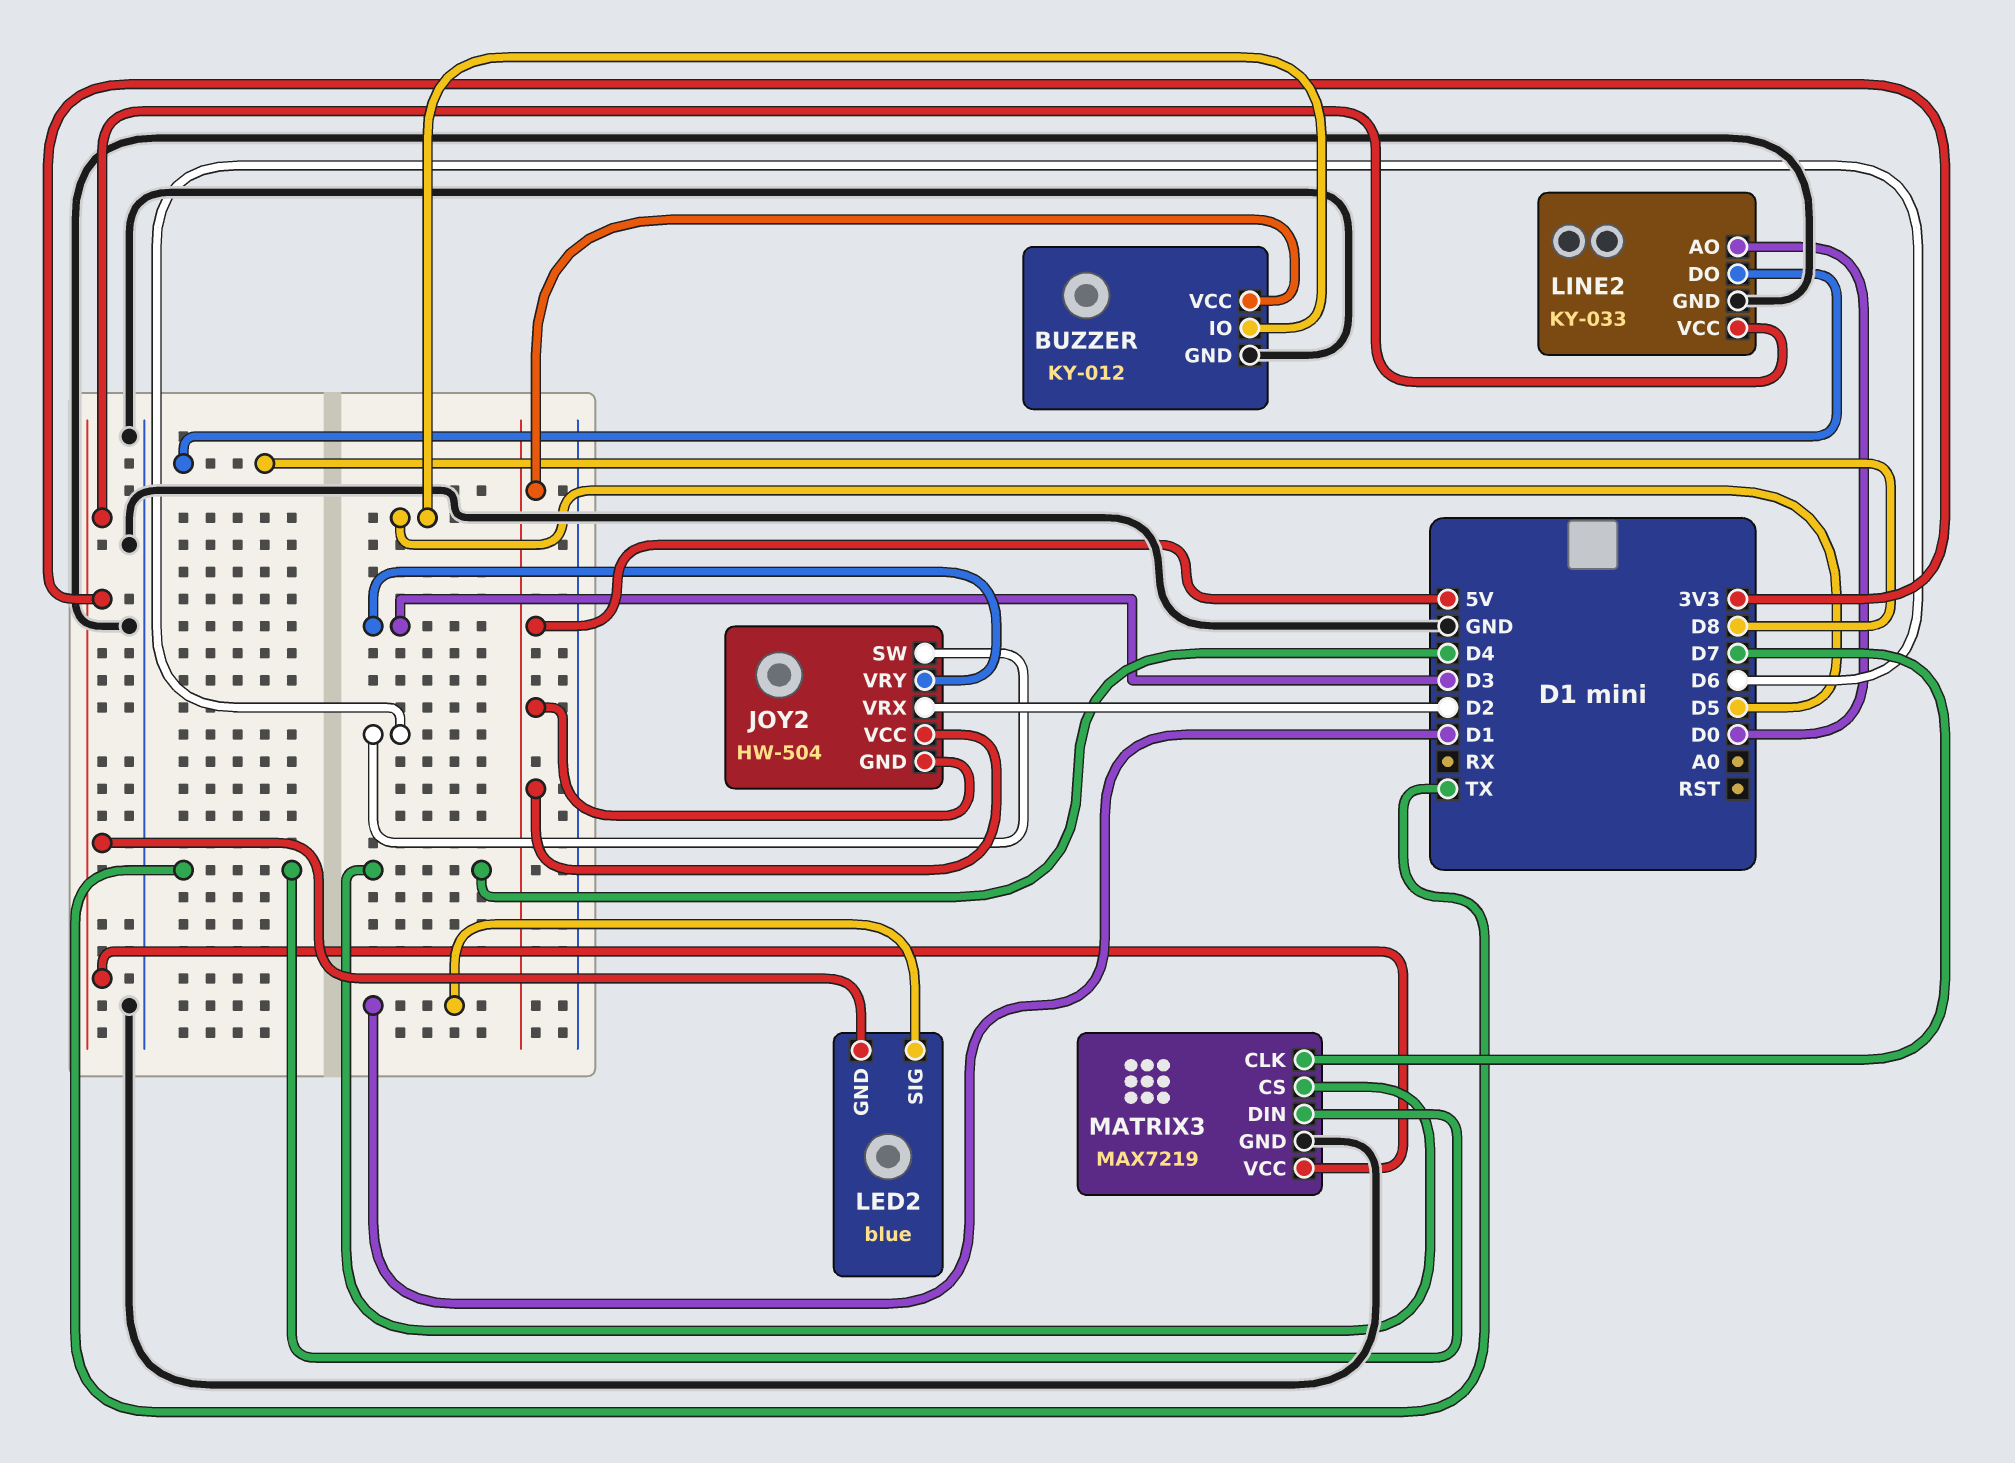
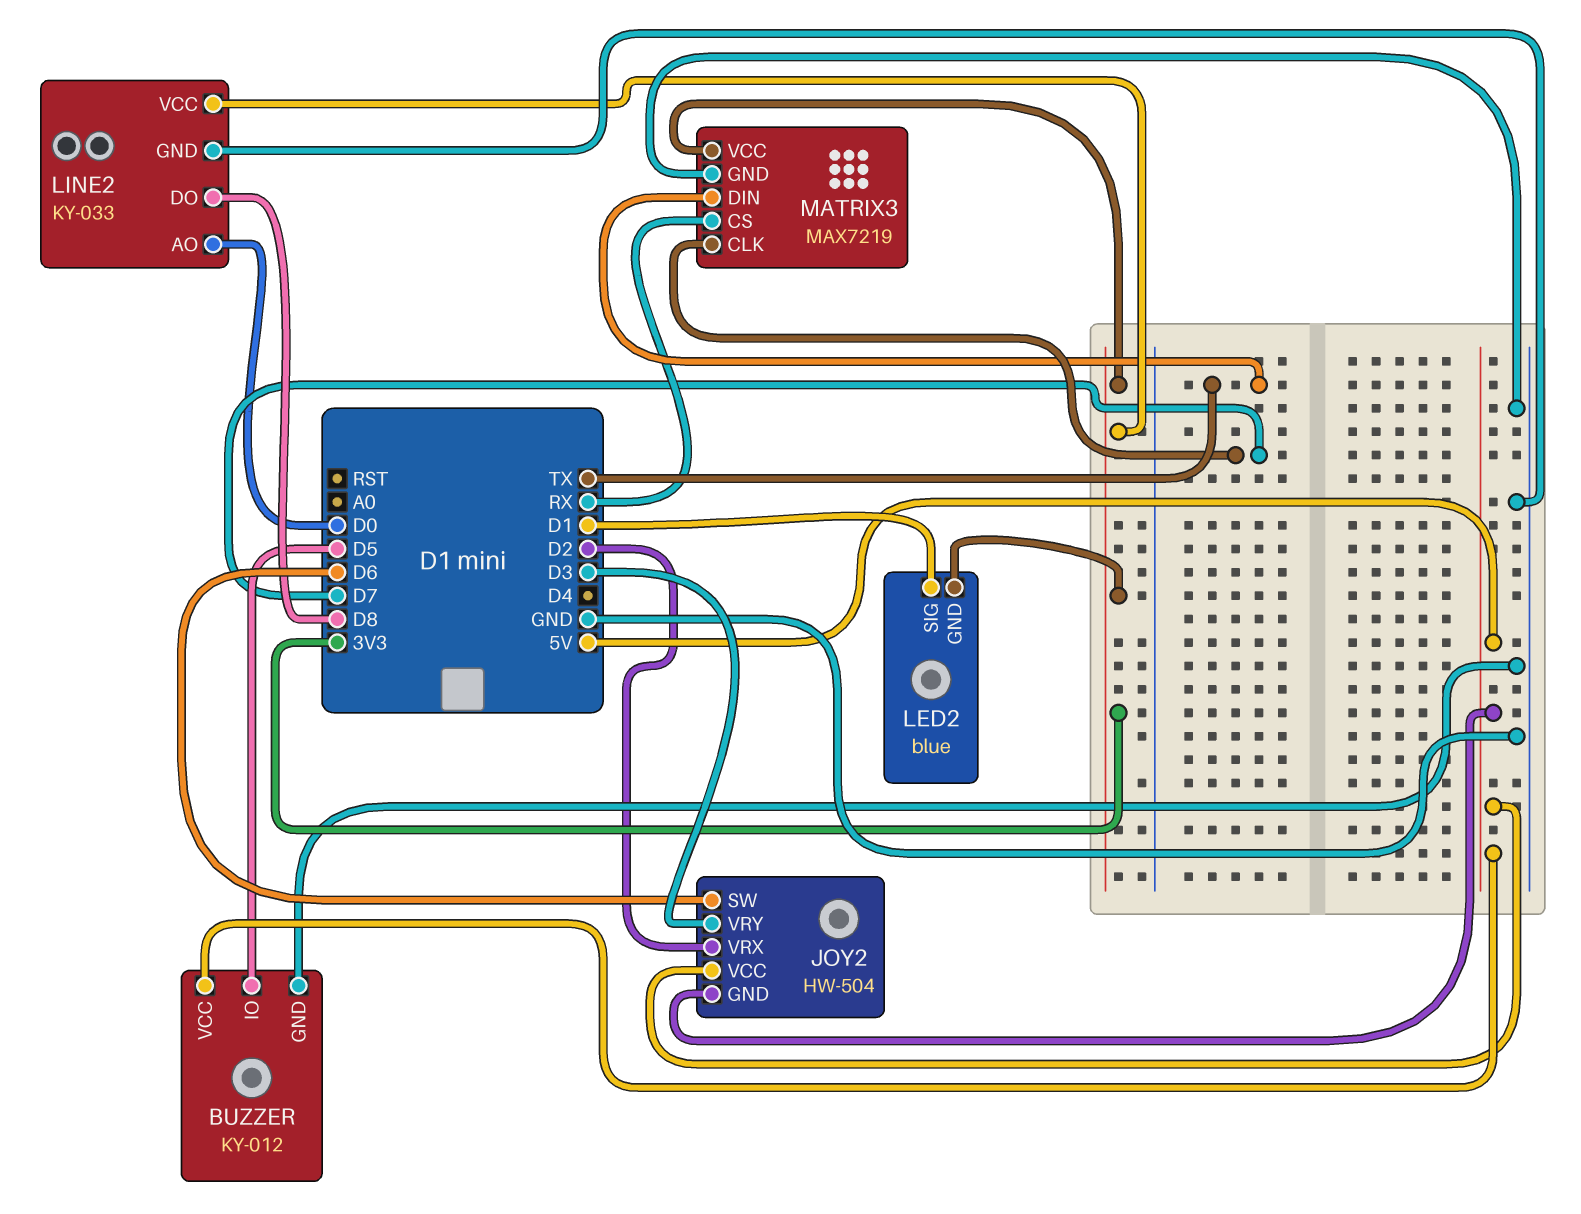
MATRIX3 pin CS: D4 -> RX

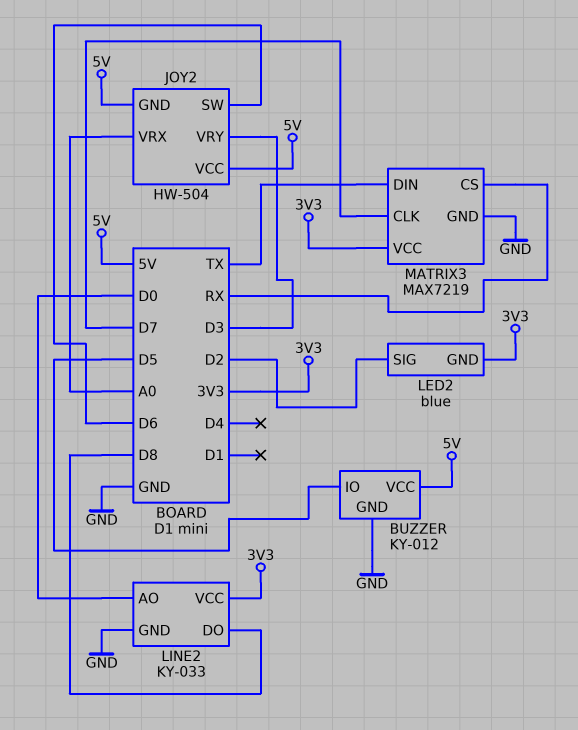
JOY2 pin VRX: D2 -> A0
LED2 pin SIG: D1 -> D2

